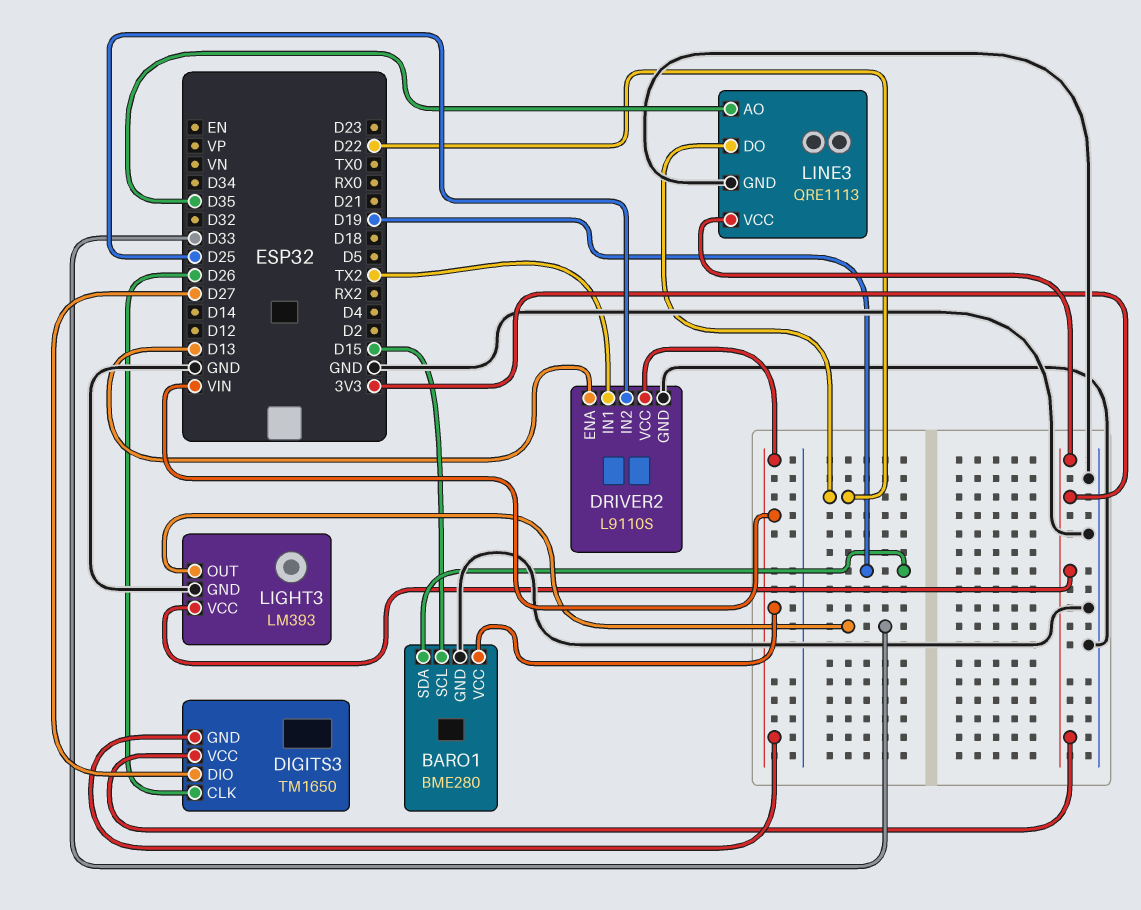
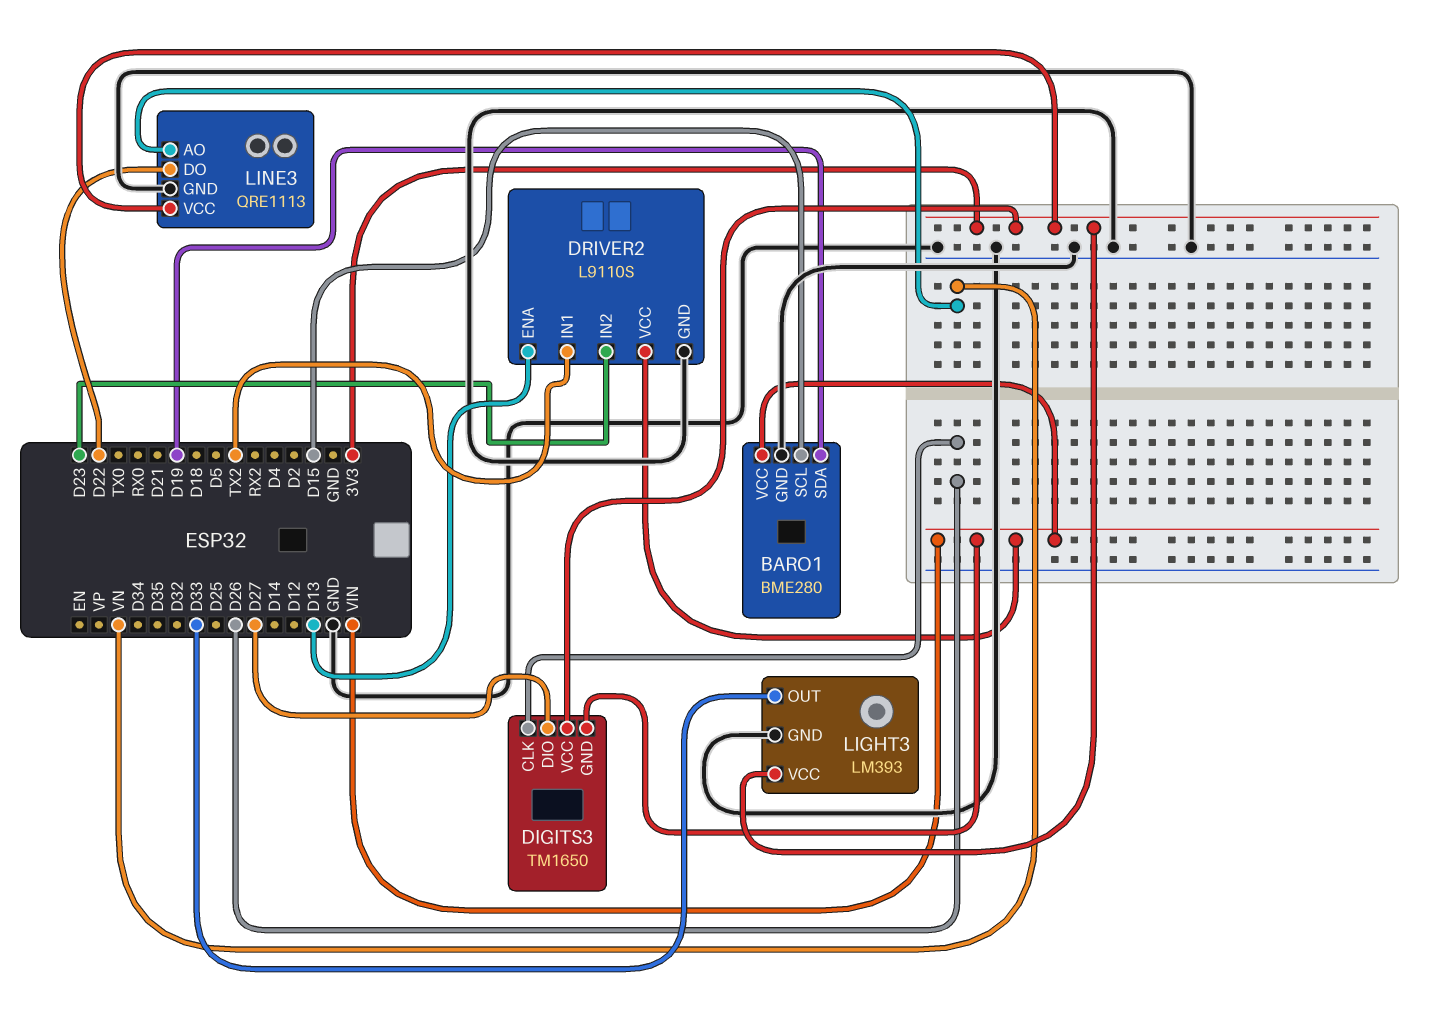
DRIVER2 pin IN2: D25 -> D23
LINE3 pin AO: D35 -> VN

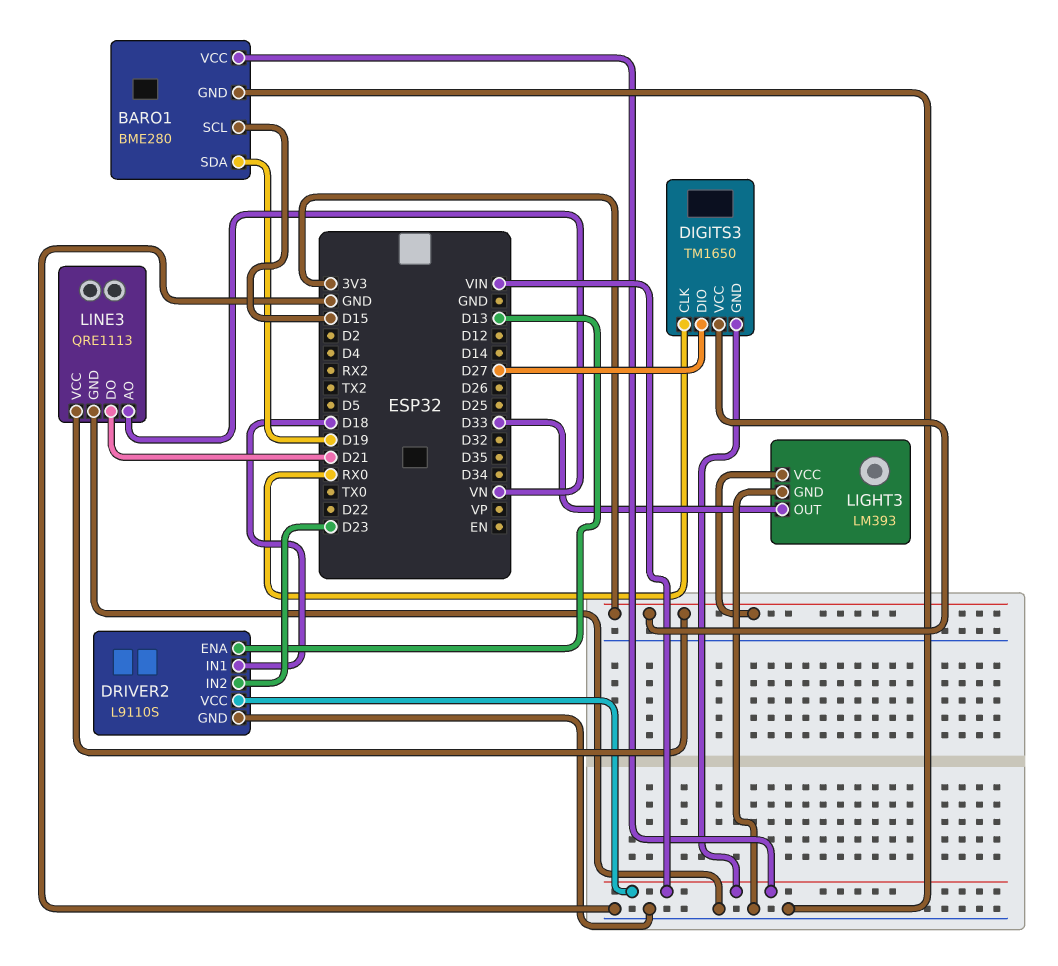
DIGITS3 pin CLK: D26 -> RX0
DRIVER2 pin IN1: TX2 -> D18
LINE3 pin DO: D22 -> D21

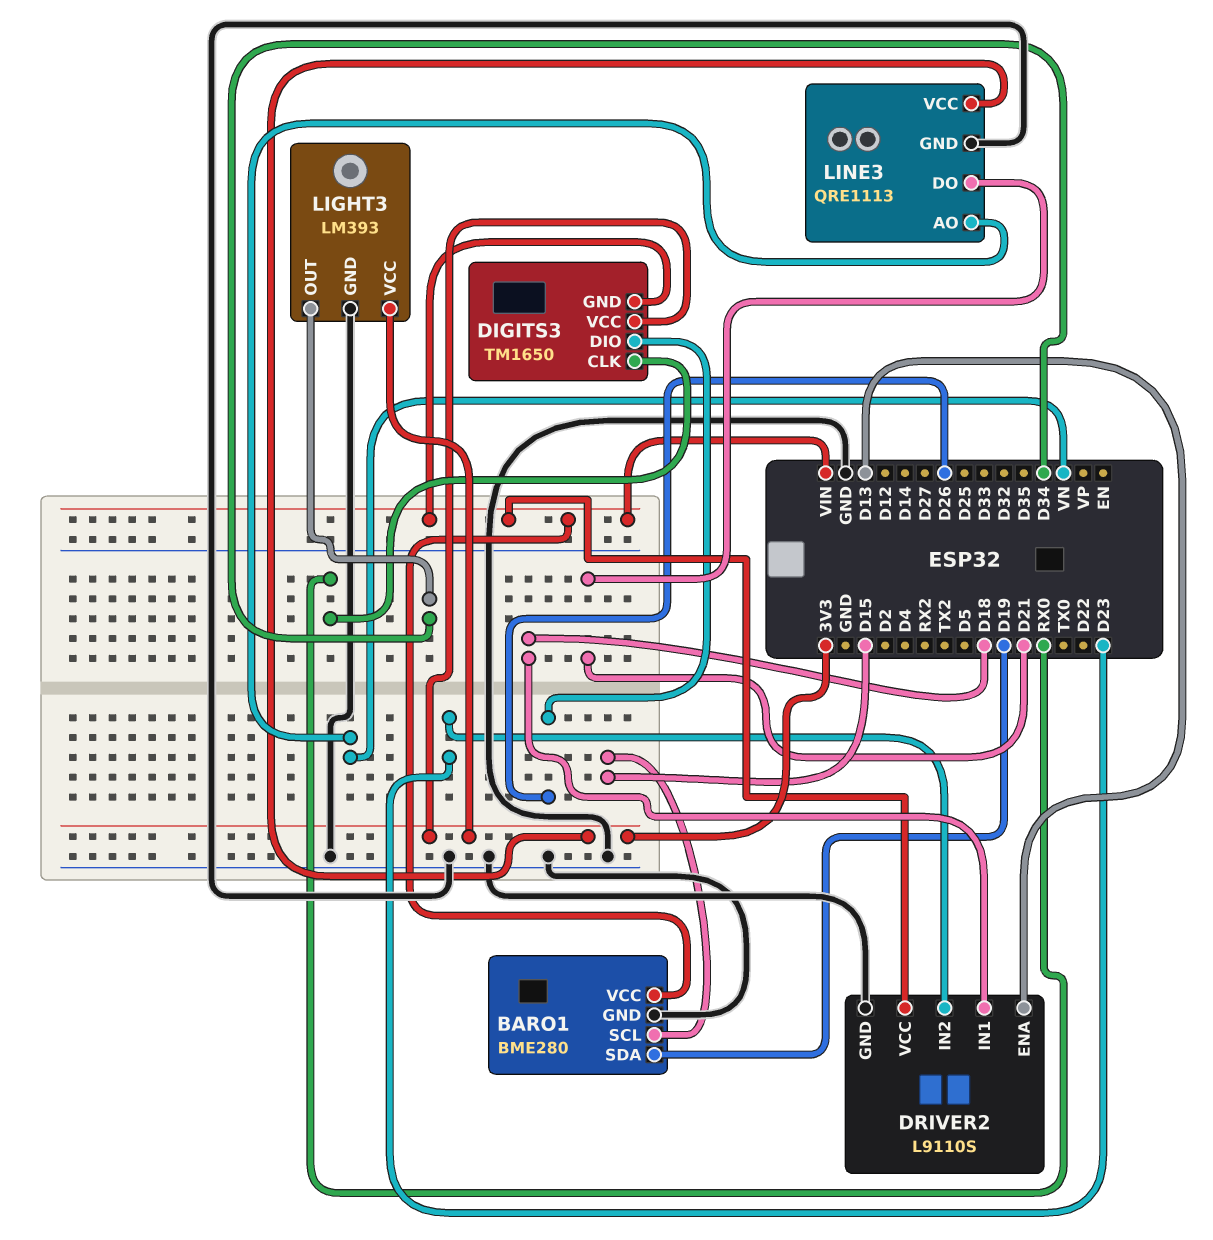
DIGITS3 pin DIO: D27 -> D26
LIGHT3 pin OUT: D33 -> D34

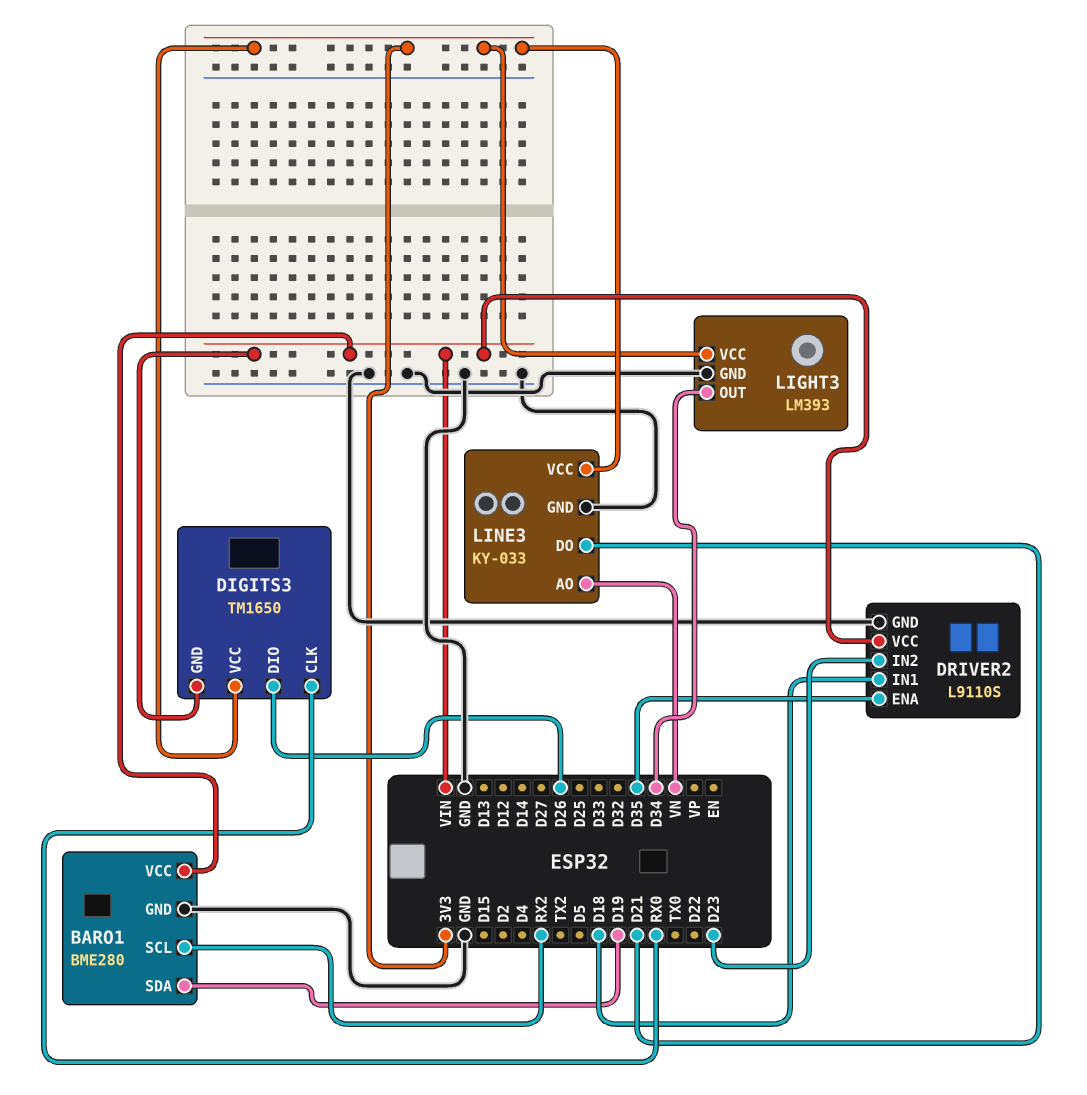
BARO1 pin SCL: D15 -> RX2
DRIVER2 pin ENA: D13 -> D35
LINE3: QRE1113 -> KY-033

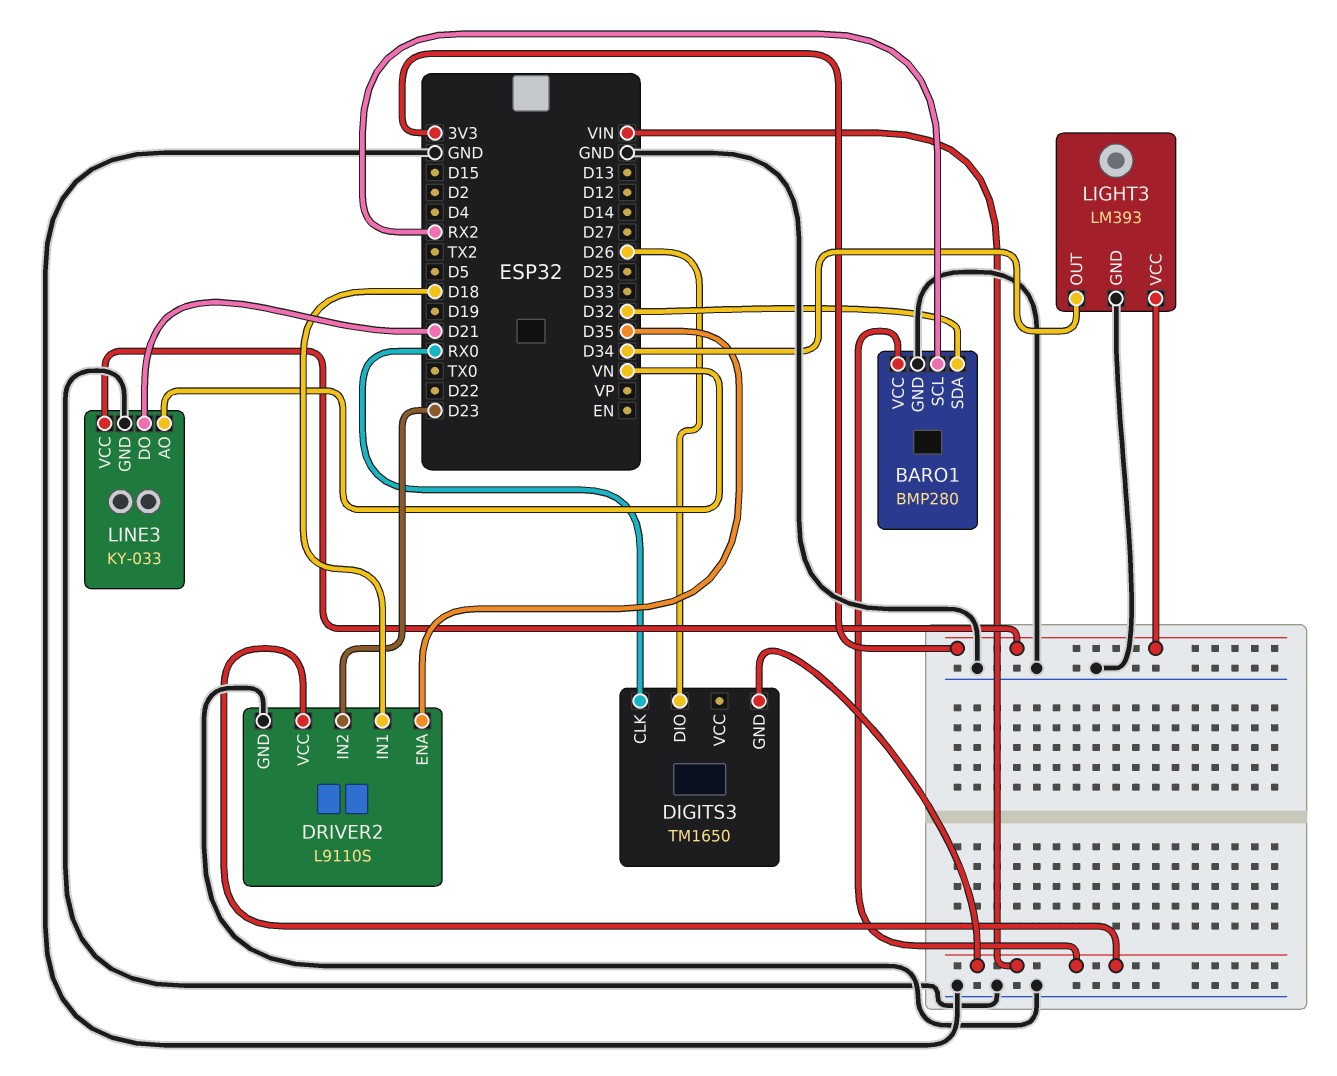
BARO1: BME280 -> BMP280
BARO1 pin SDA: D19 -> D32
DIGITS3 pin VCC: 3V3 -> none

